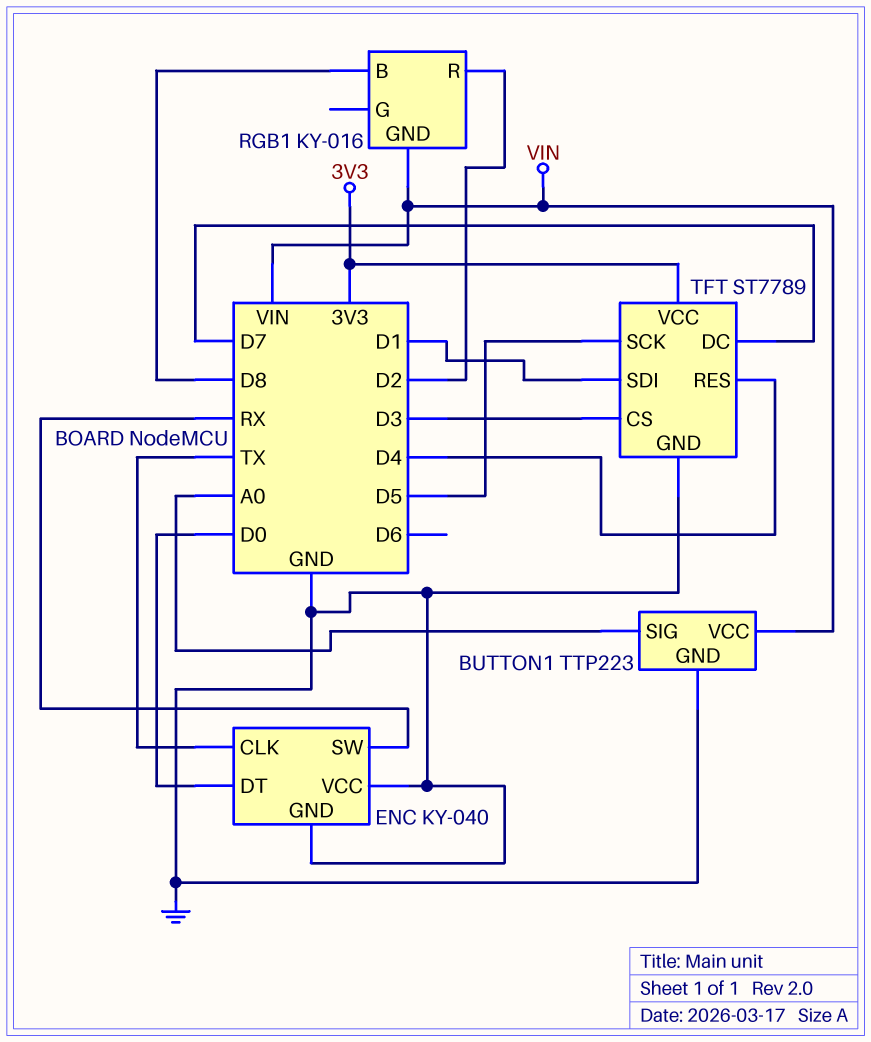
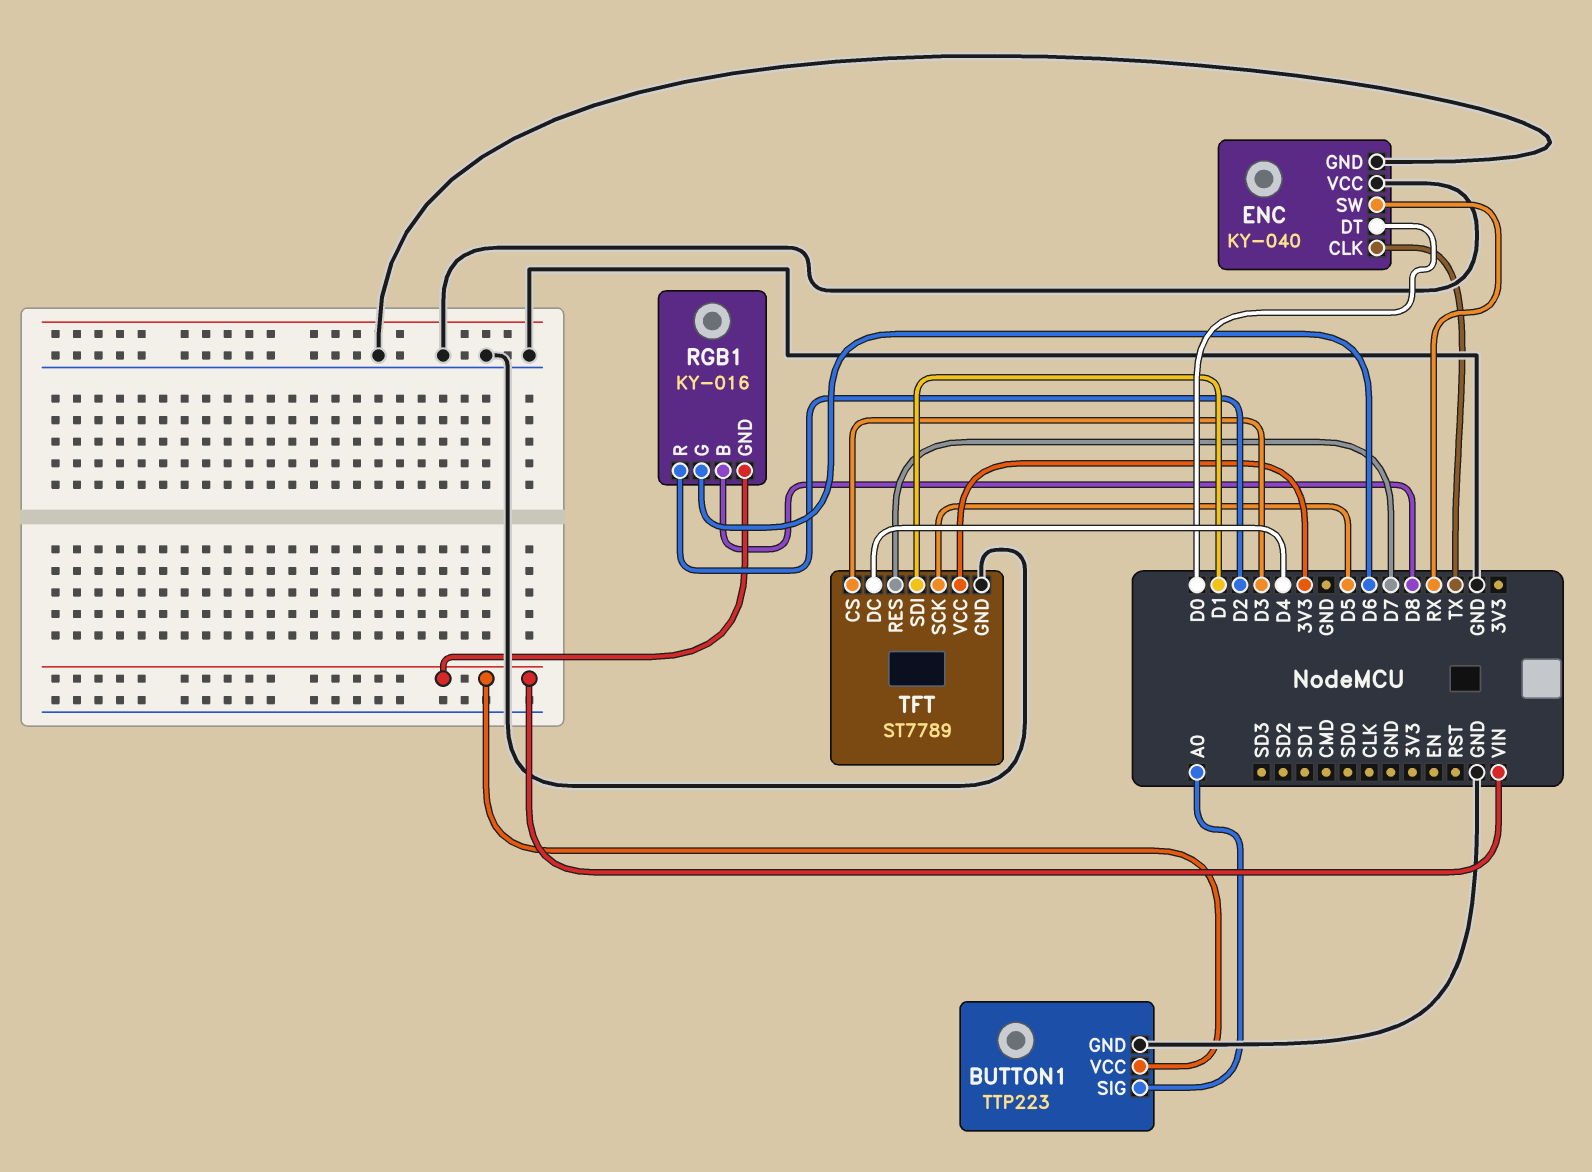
RGB1 pin G: none -> D6
TFT pin DC: D7 -> D4
TFT pin RES: D4 -> D7

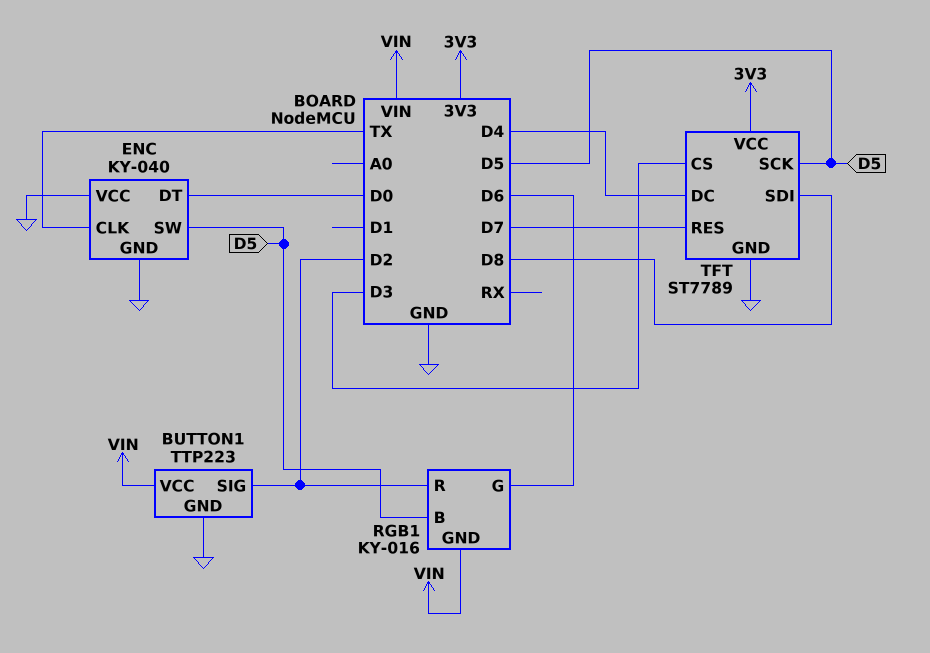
BUTTON1 pin SIG: A0 -> D2
ENC pin SW: RX -> D5
RGB1 pin B: D8 -> D5
TFT pin SDI: D1 -> D8

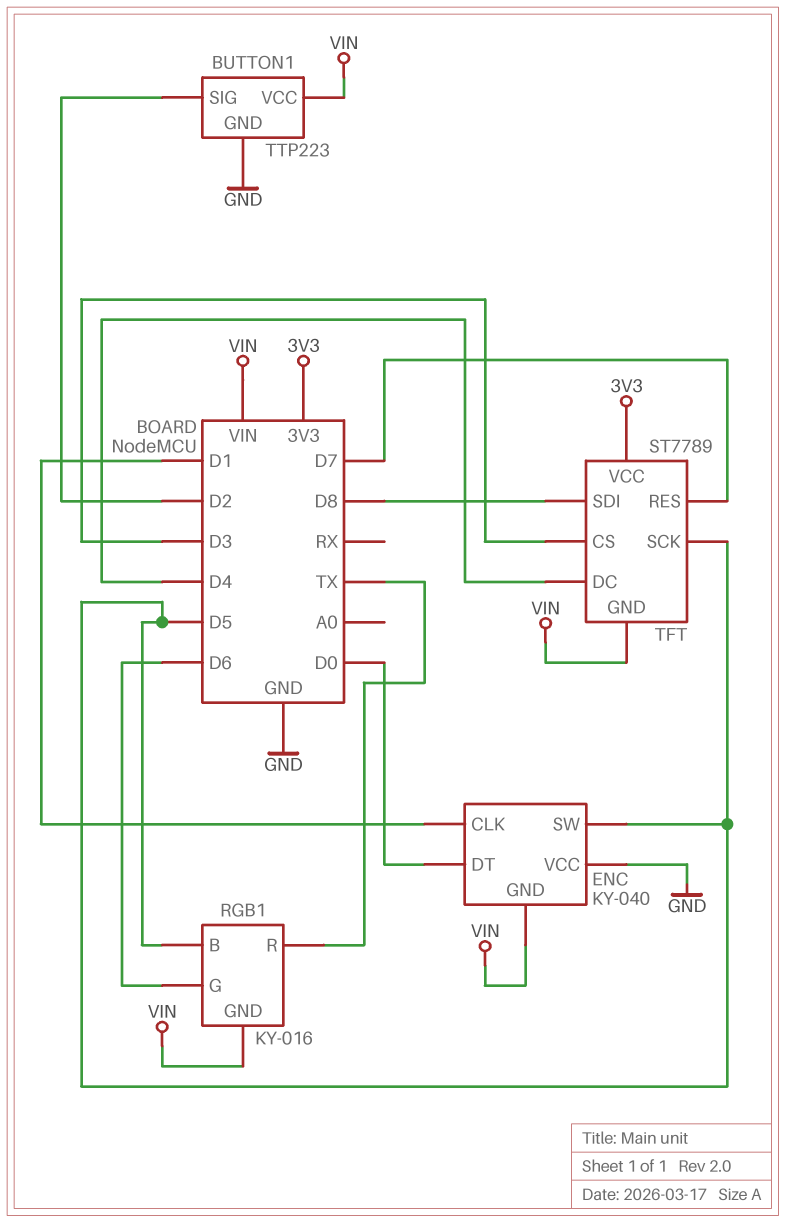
ENC pin CLK: TX -> D1
ENC pin GND: GND -> VIN
RGB1 pin R: D2 -> TX
TFT pin GND: GND -> VIN

